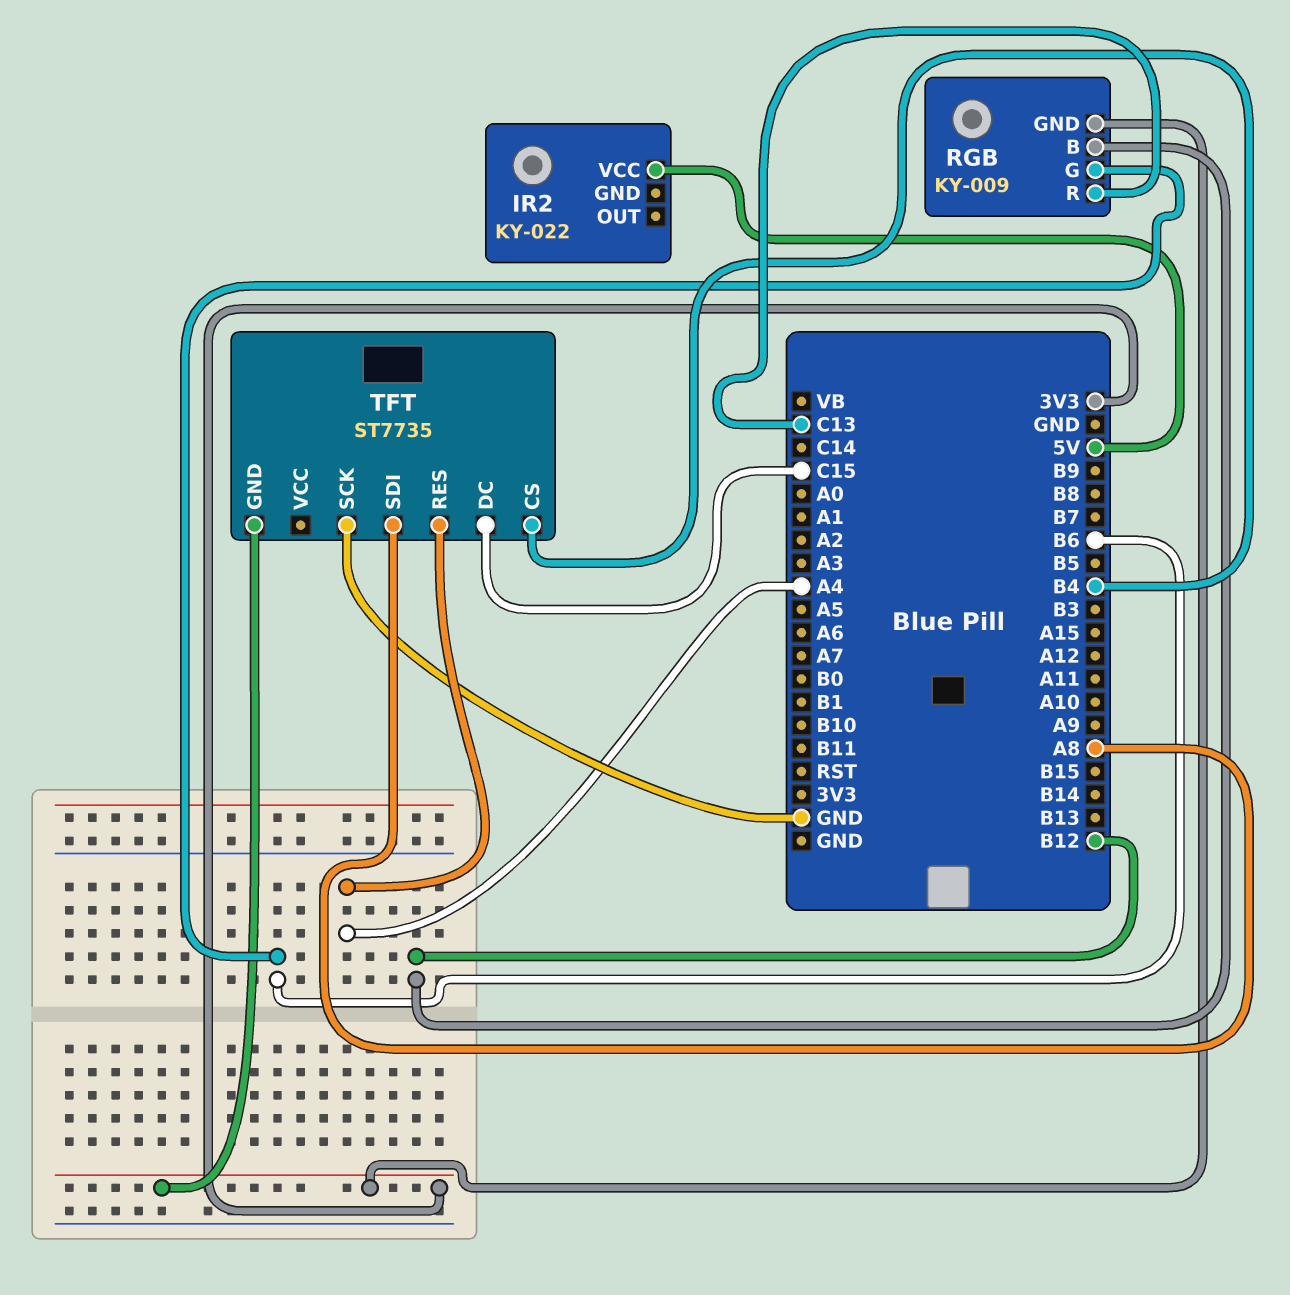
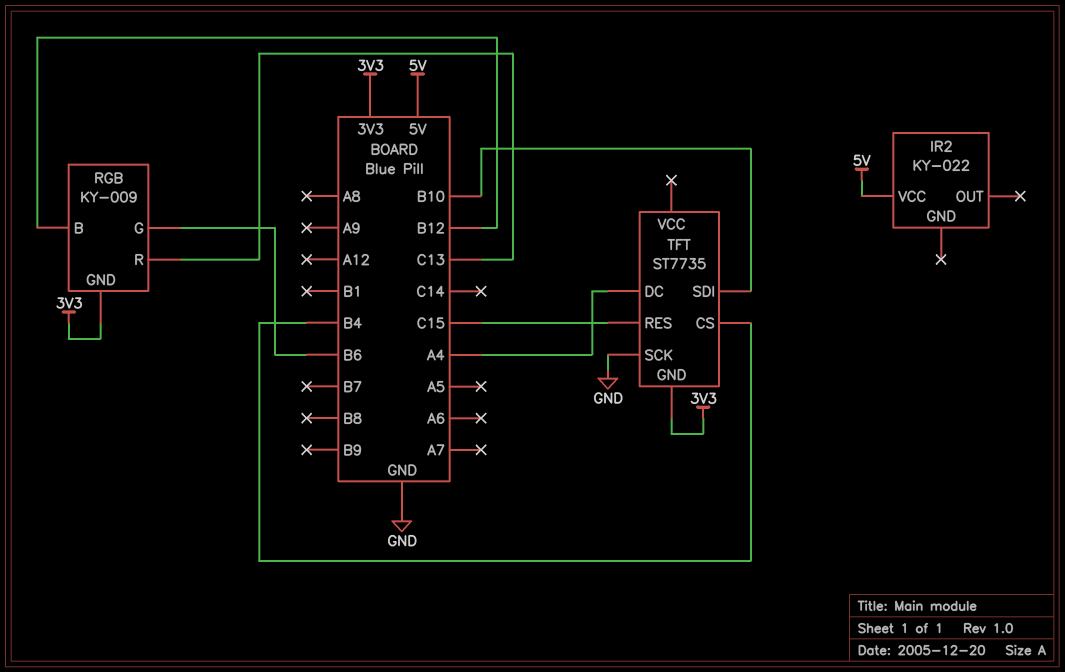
TFT pin DC: C15 -> A4
TFT pin RES: A4 -> C15
TFT pin SDI: A8 -> B10

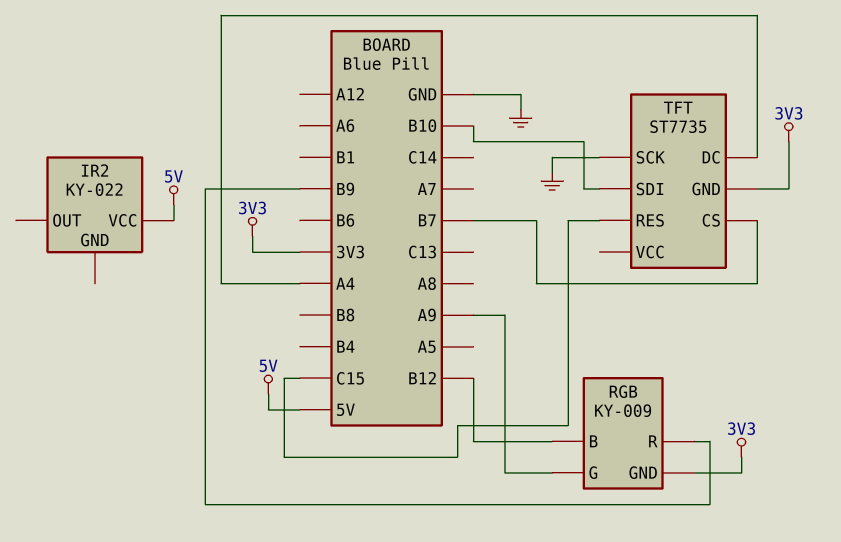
RGB pin G: B6 -> A9
RGB pin R: C13 -> B9
TFT pin CS: B4 -> B7

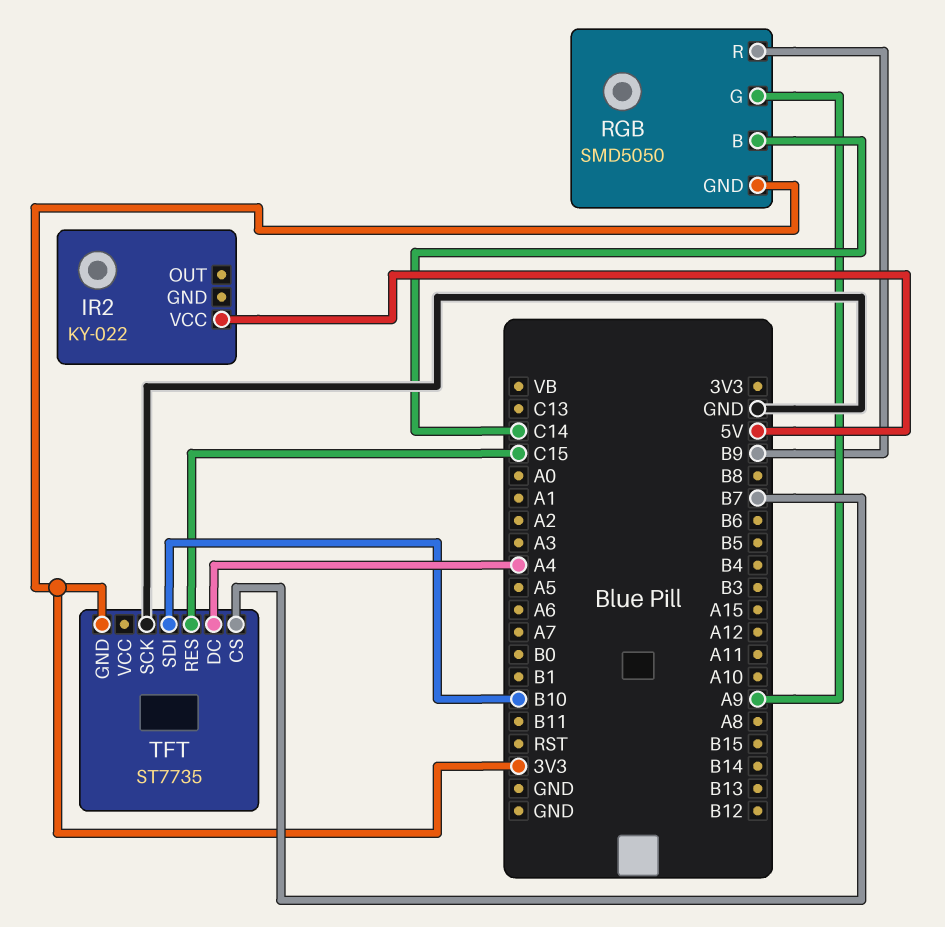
RGB: KY-009 -> SMD5050
RGB pin B: B12 -> C14

